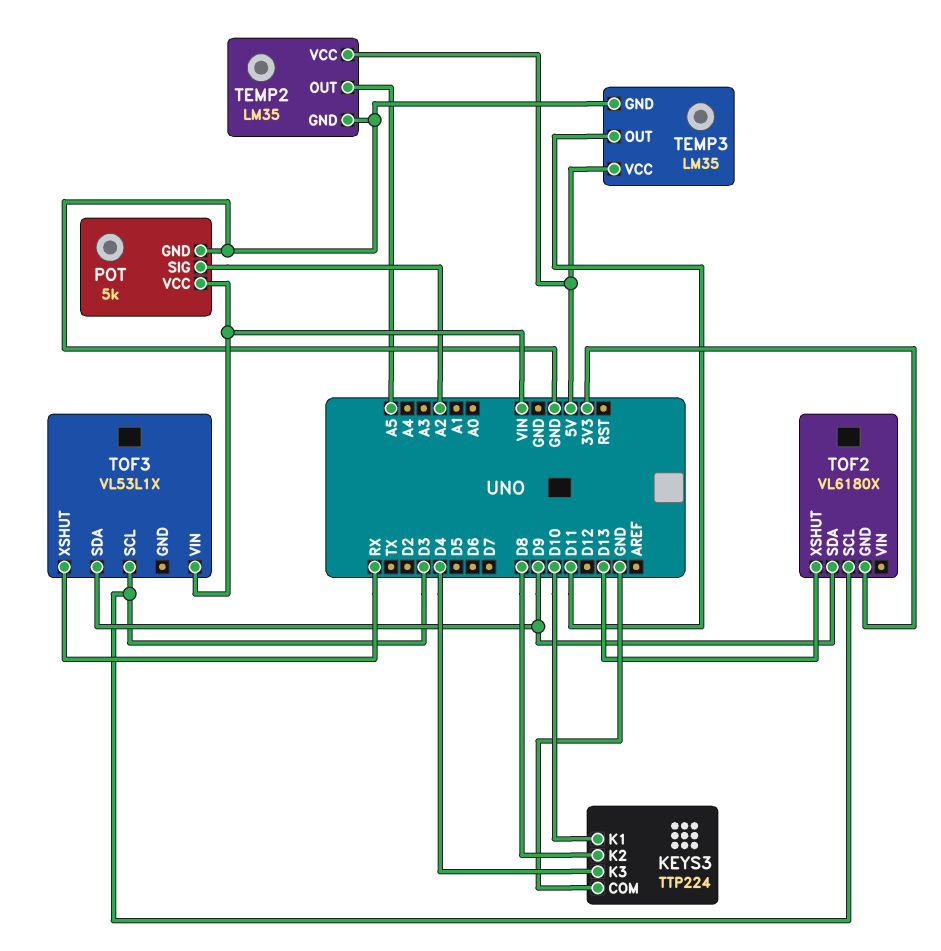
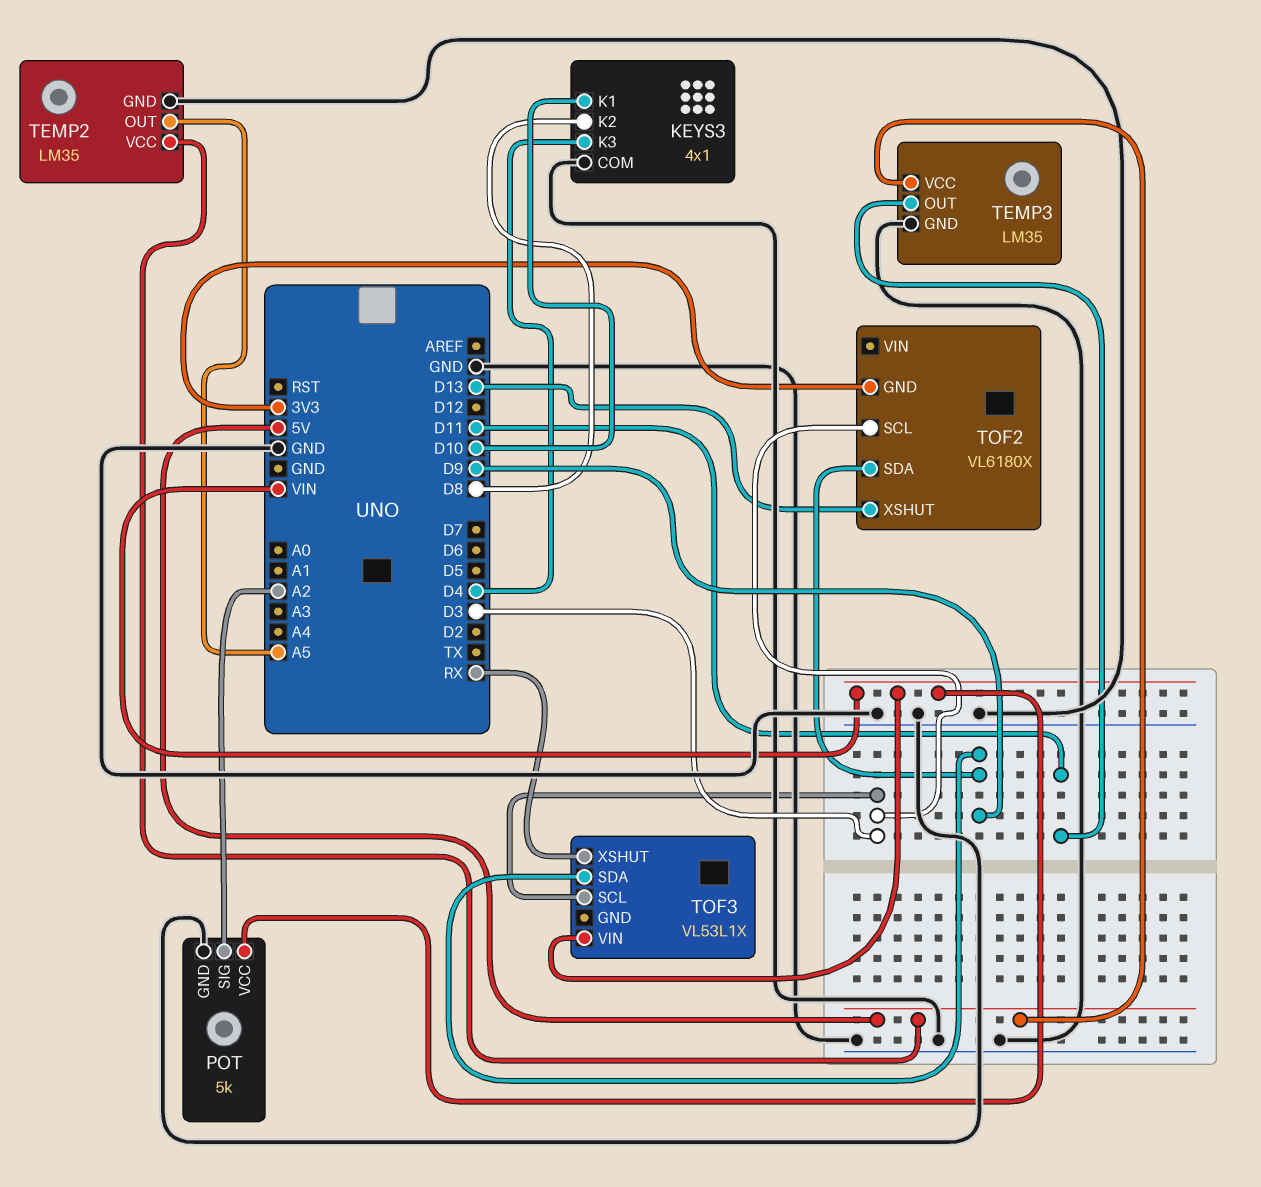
KEYS3: TTP224 -> 4x1

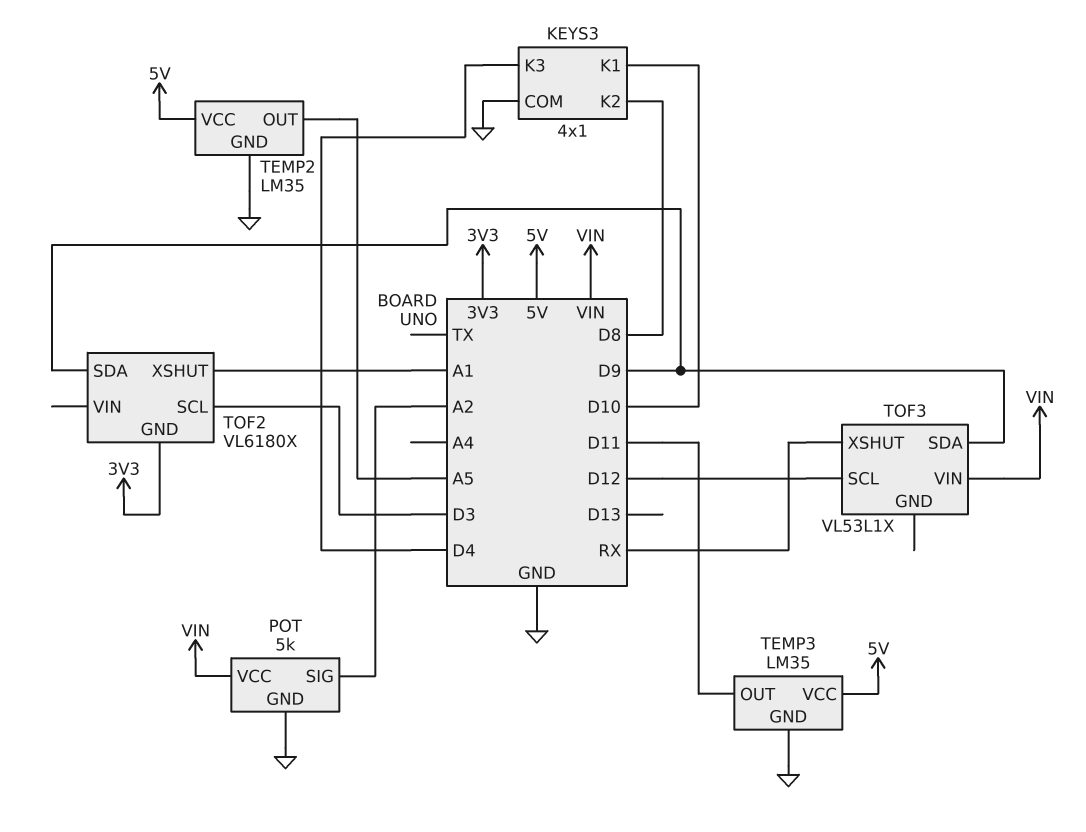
TOF2 pin XSHUT: D13 -> A1
TOF3 pin SCL: D3 -> D12

